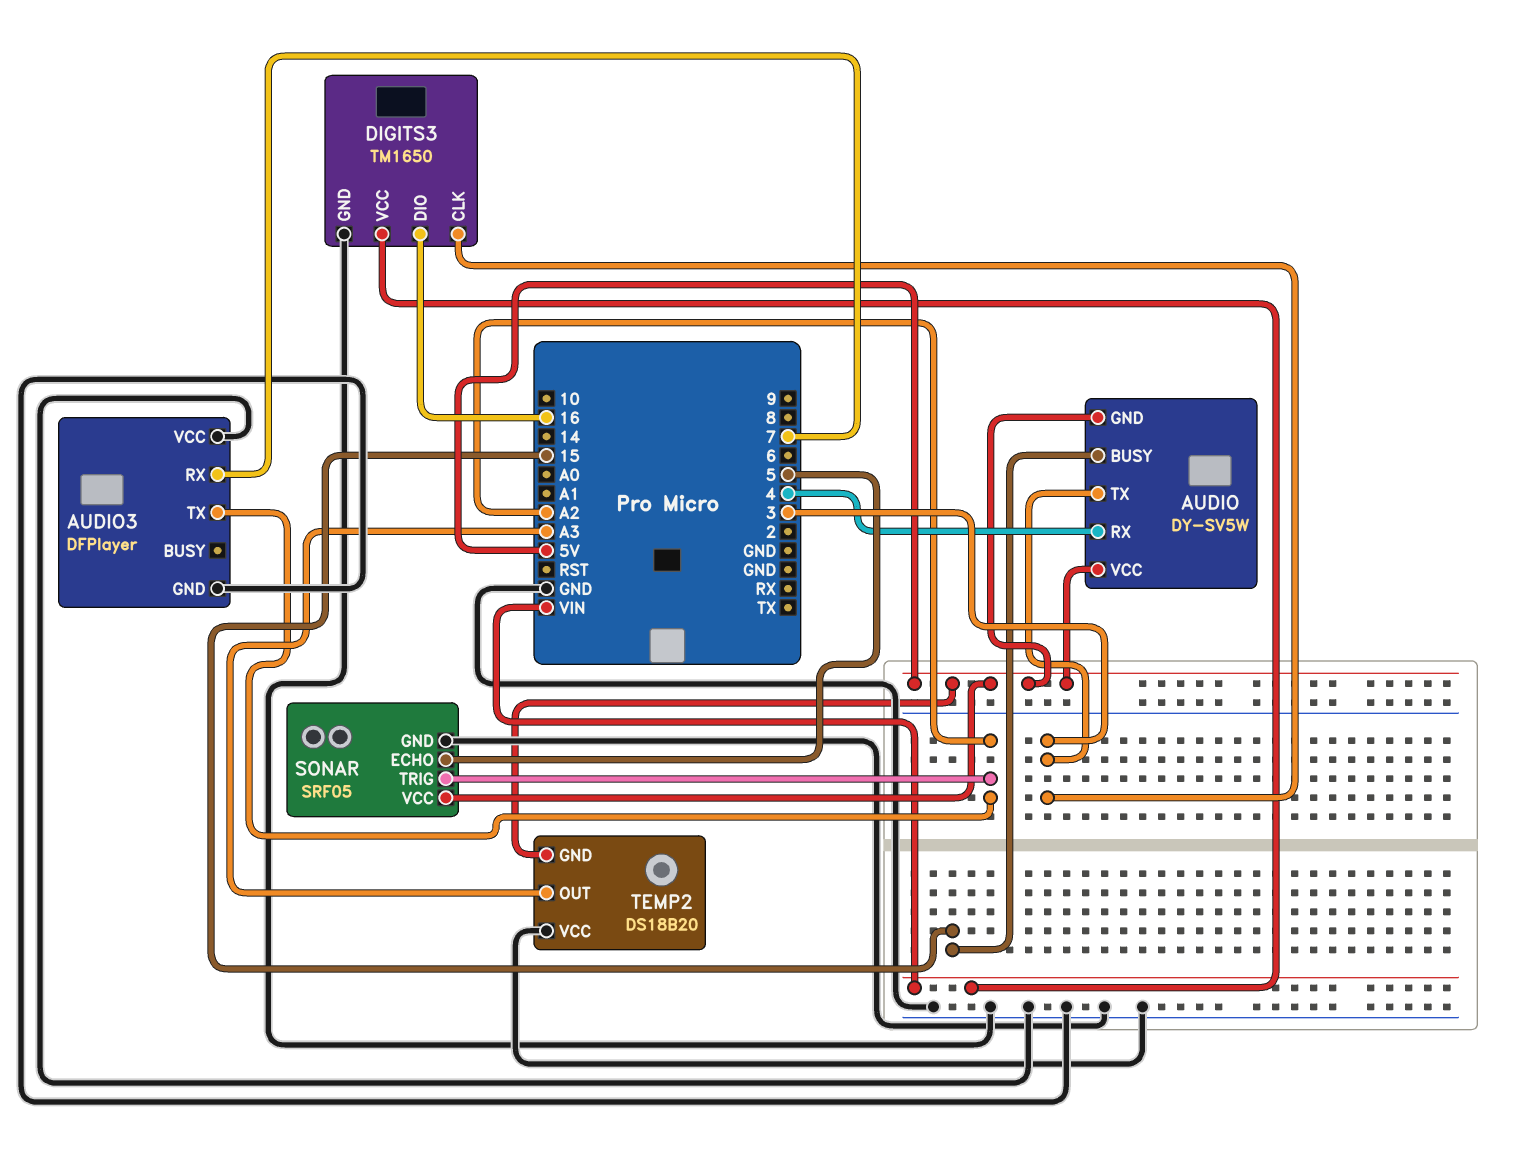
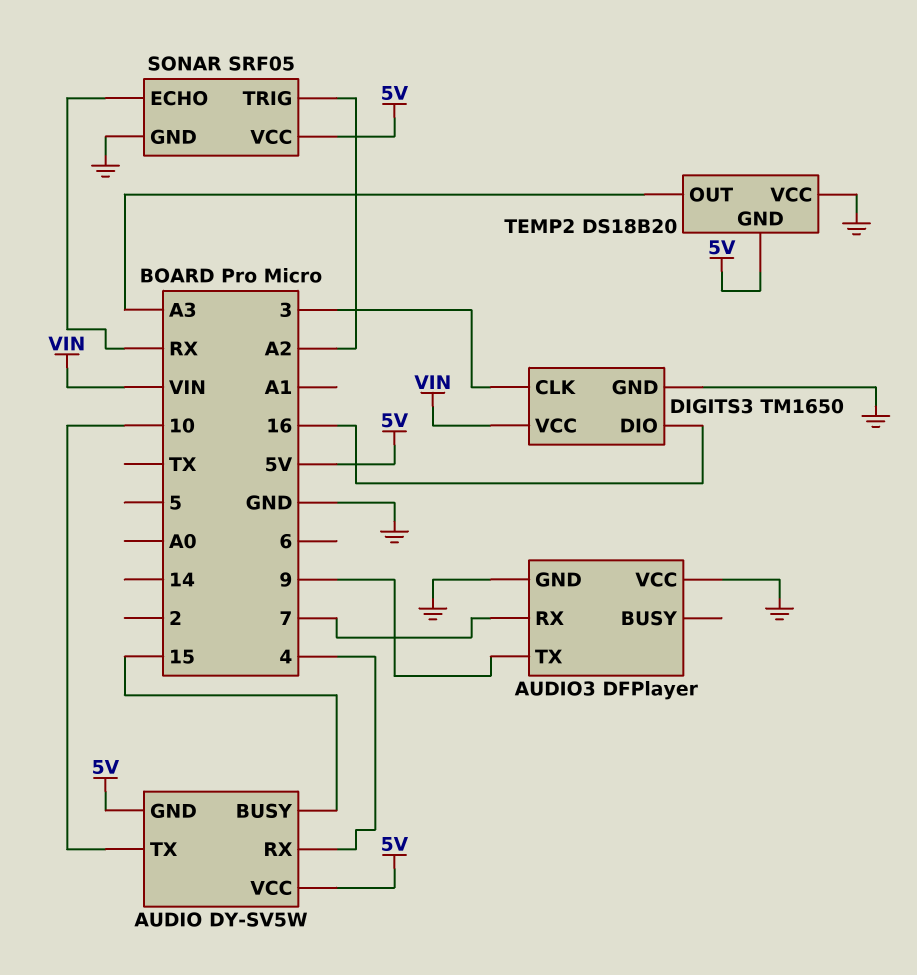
AUDIO pin TX: 3 -> 10
AUDIO3 pin TX: A2 -> 9
SONAR pin ECHO: 5 -> RX

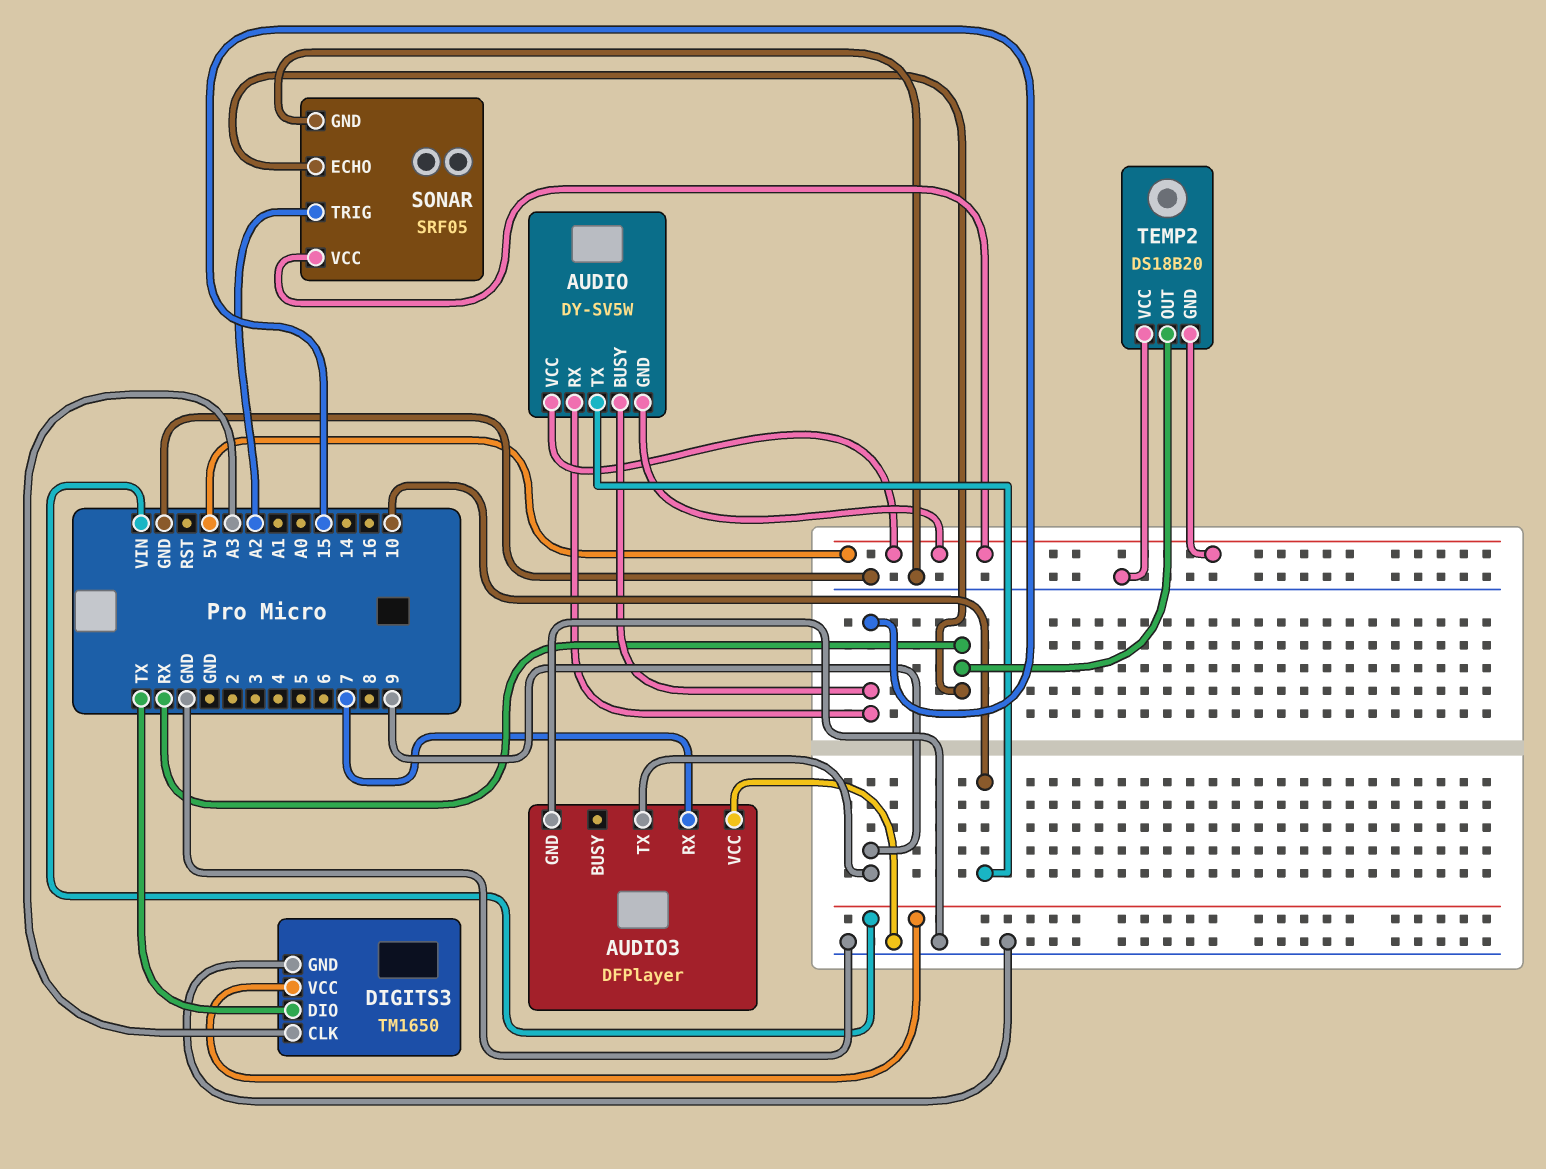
AUDIO pin RX: 4 -> 15
DIGITS3 pin CLK: 3 -> A3
DIGITS3 pin DIO: 16 -> TX
TEMP2 pin OUT: A3 -> RX

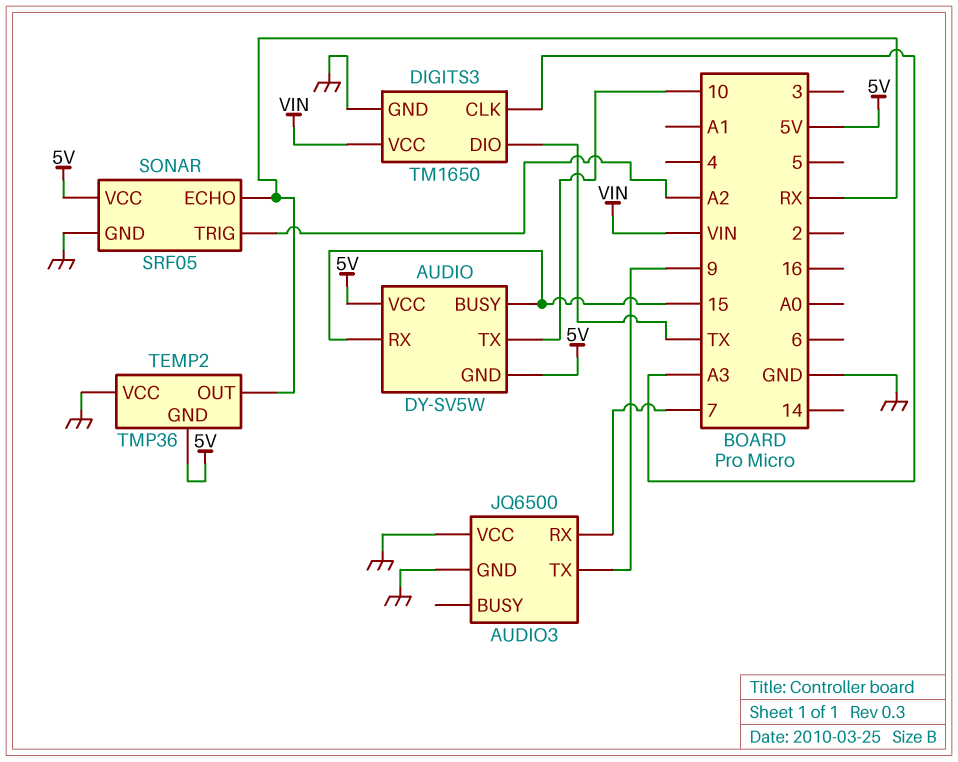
AUDIO3: DFPlayer -> JQ6500
TEMP2: DS18B20 -> TMP36

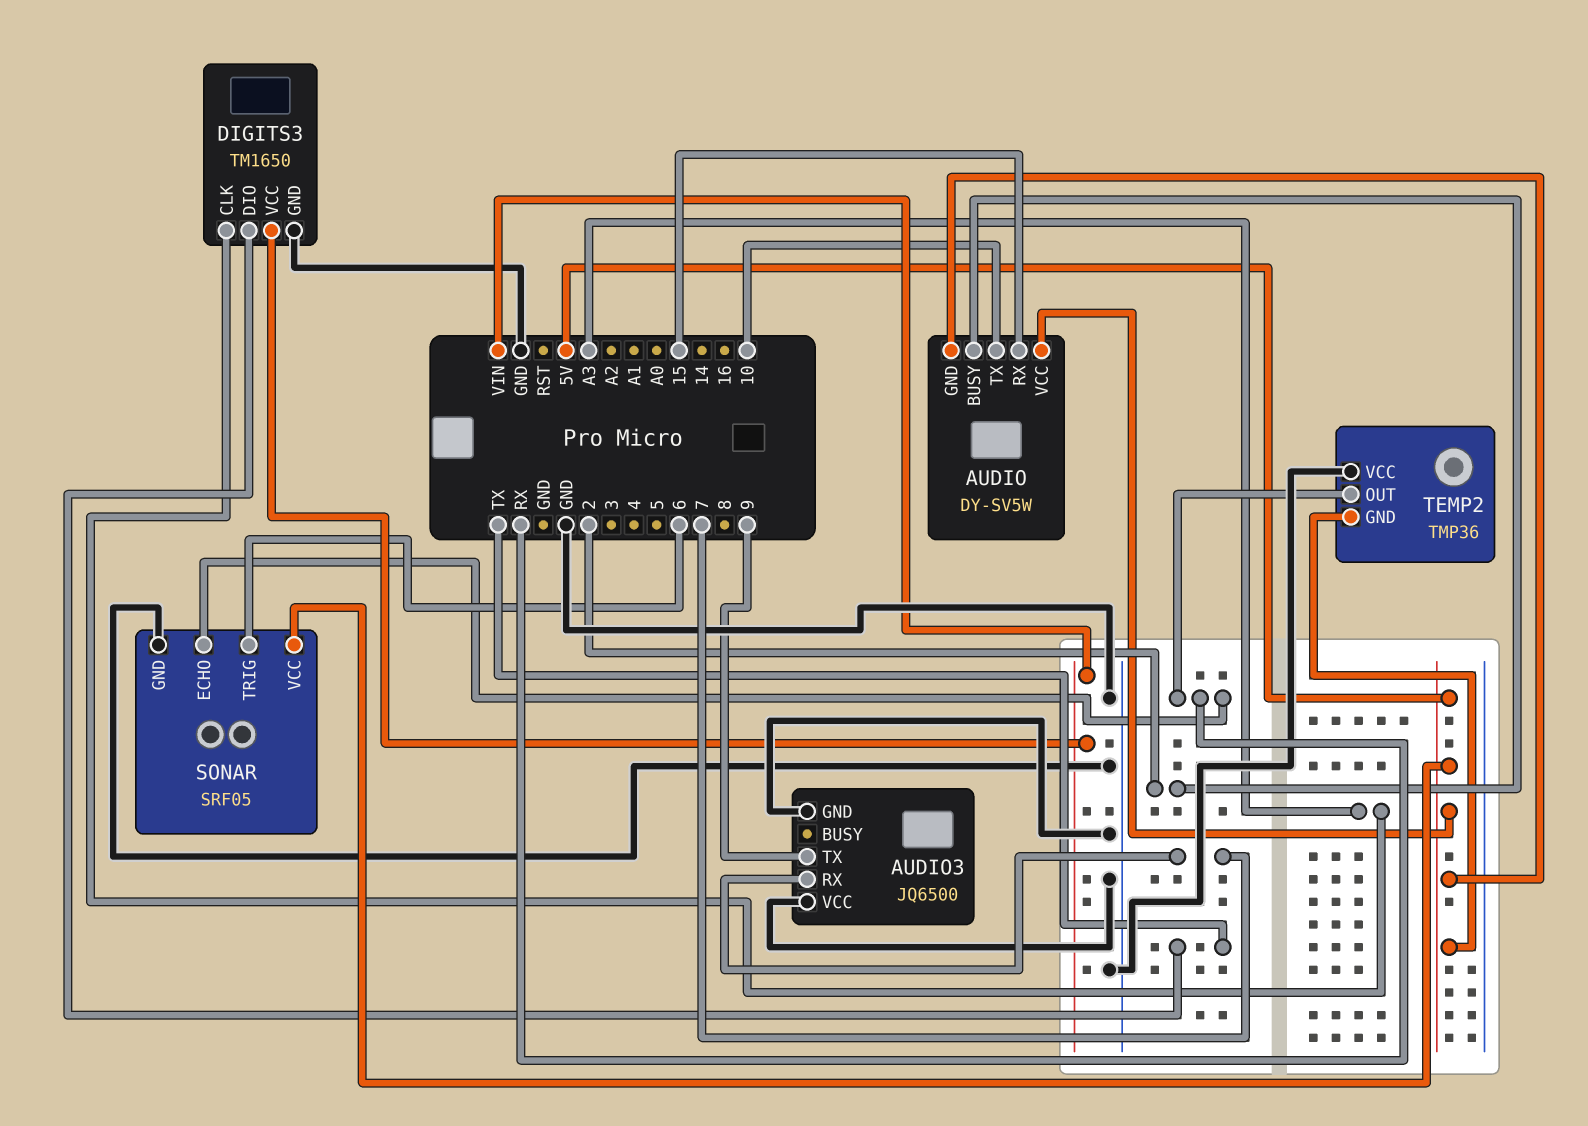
AUDIO pin BUSY: 15 -> 2
SONAR pin TRIG: A2 -> 6

